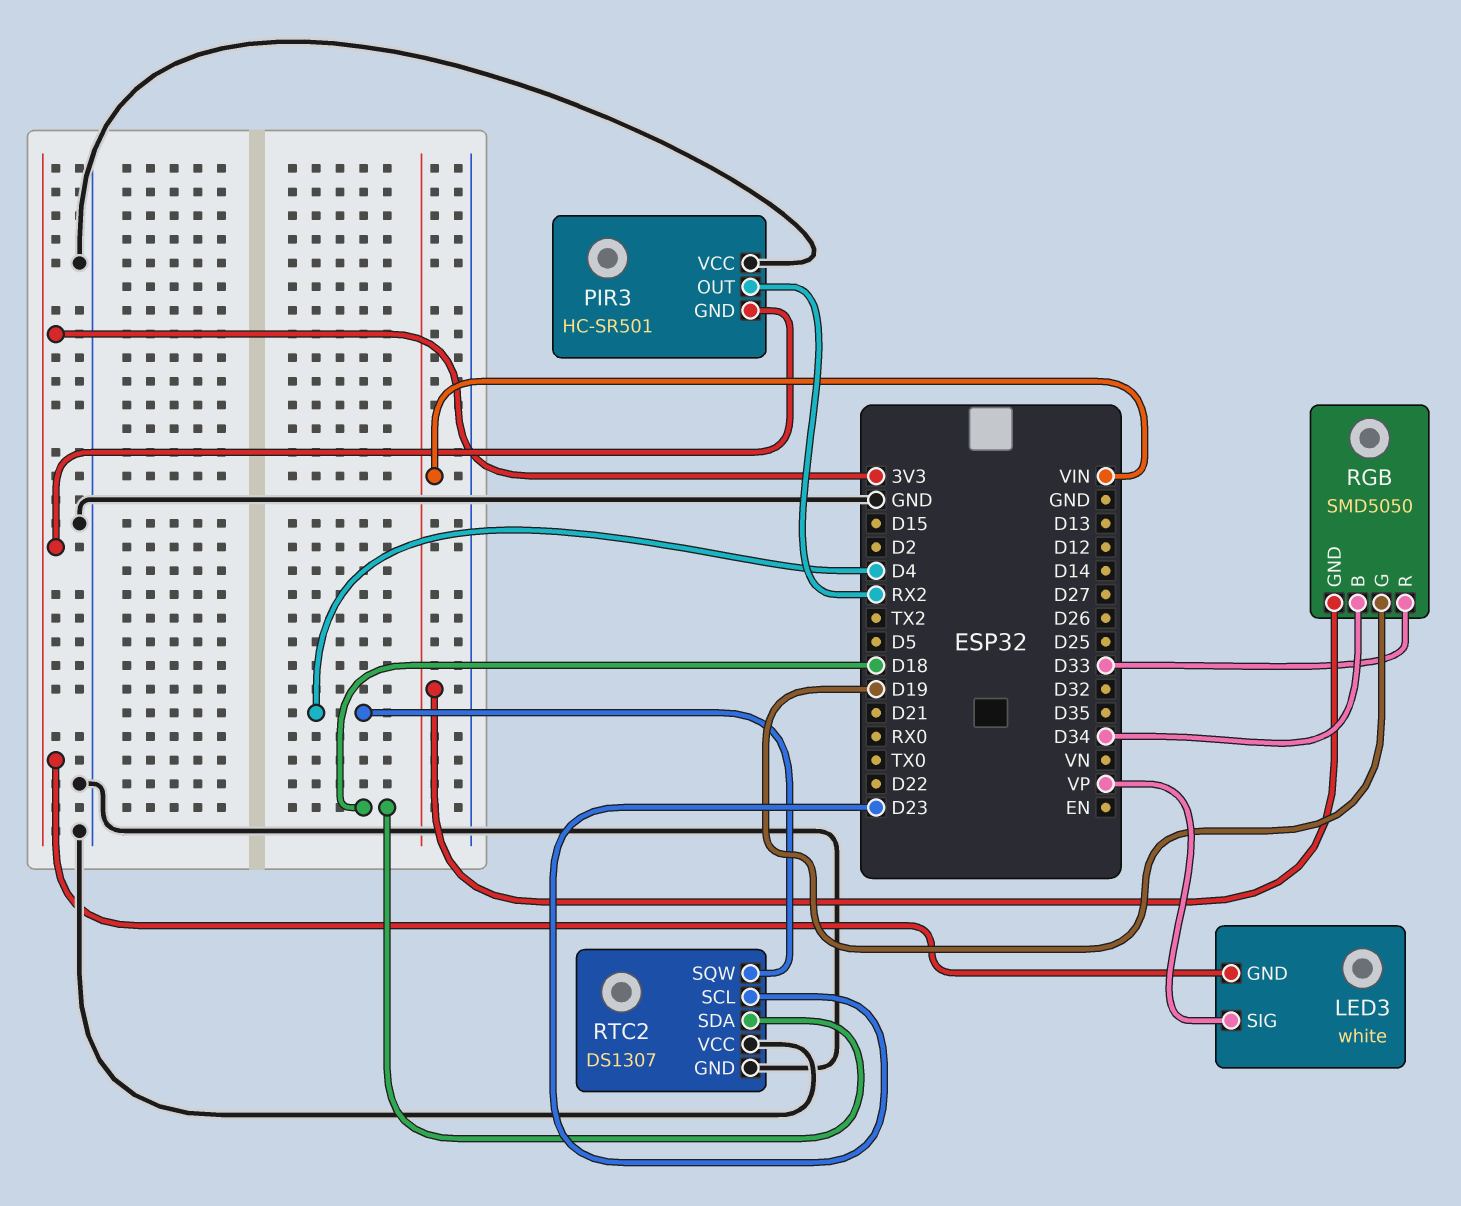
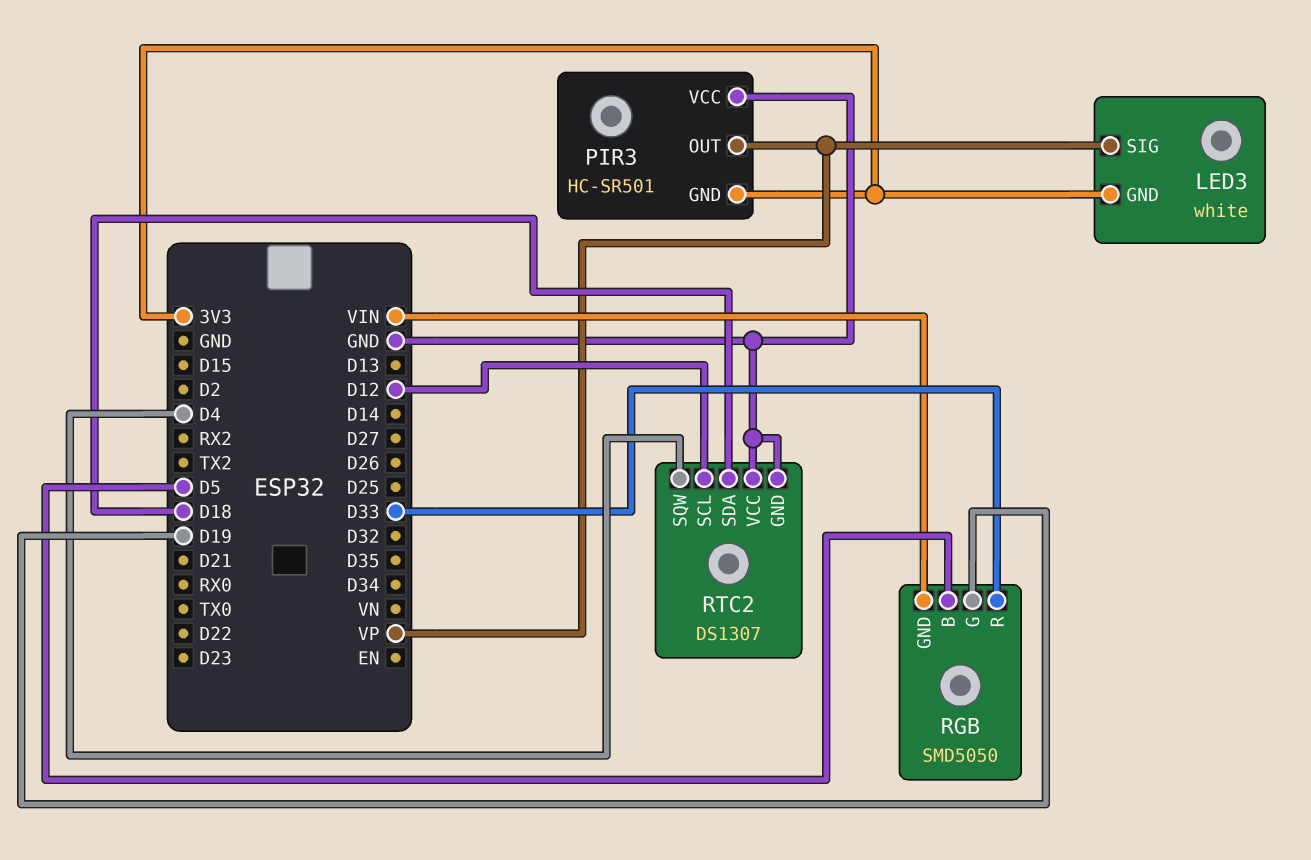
PIR3 pin OUT: RX2 -> VP
RGB pin B: D34 -> D5
RTC2 pin SCL: D23 -> D12

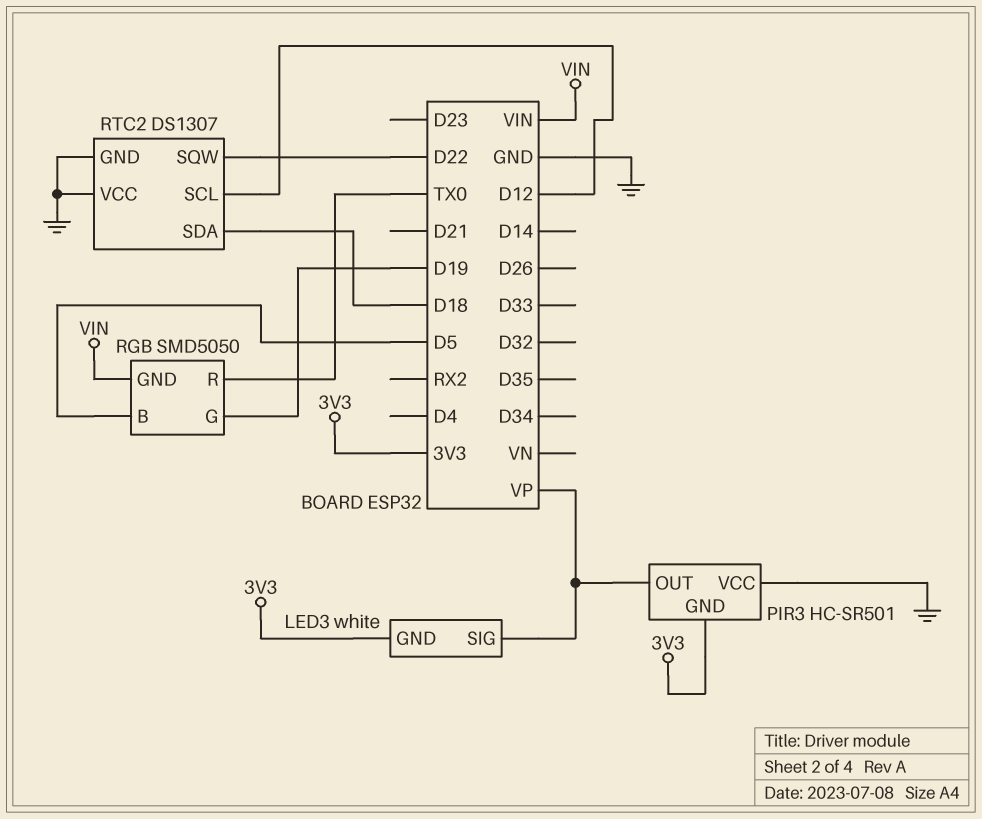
RGB pin R: D33 -> TX0
RTC2 pin SQW: D4 -> D22

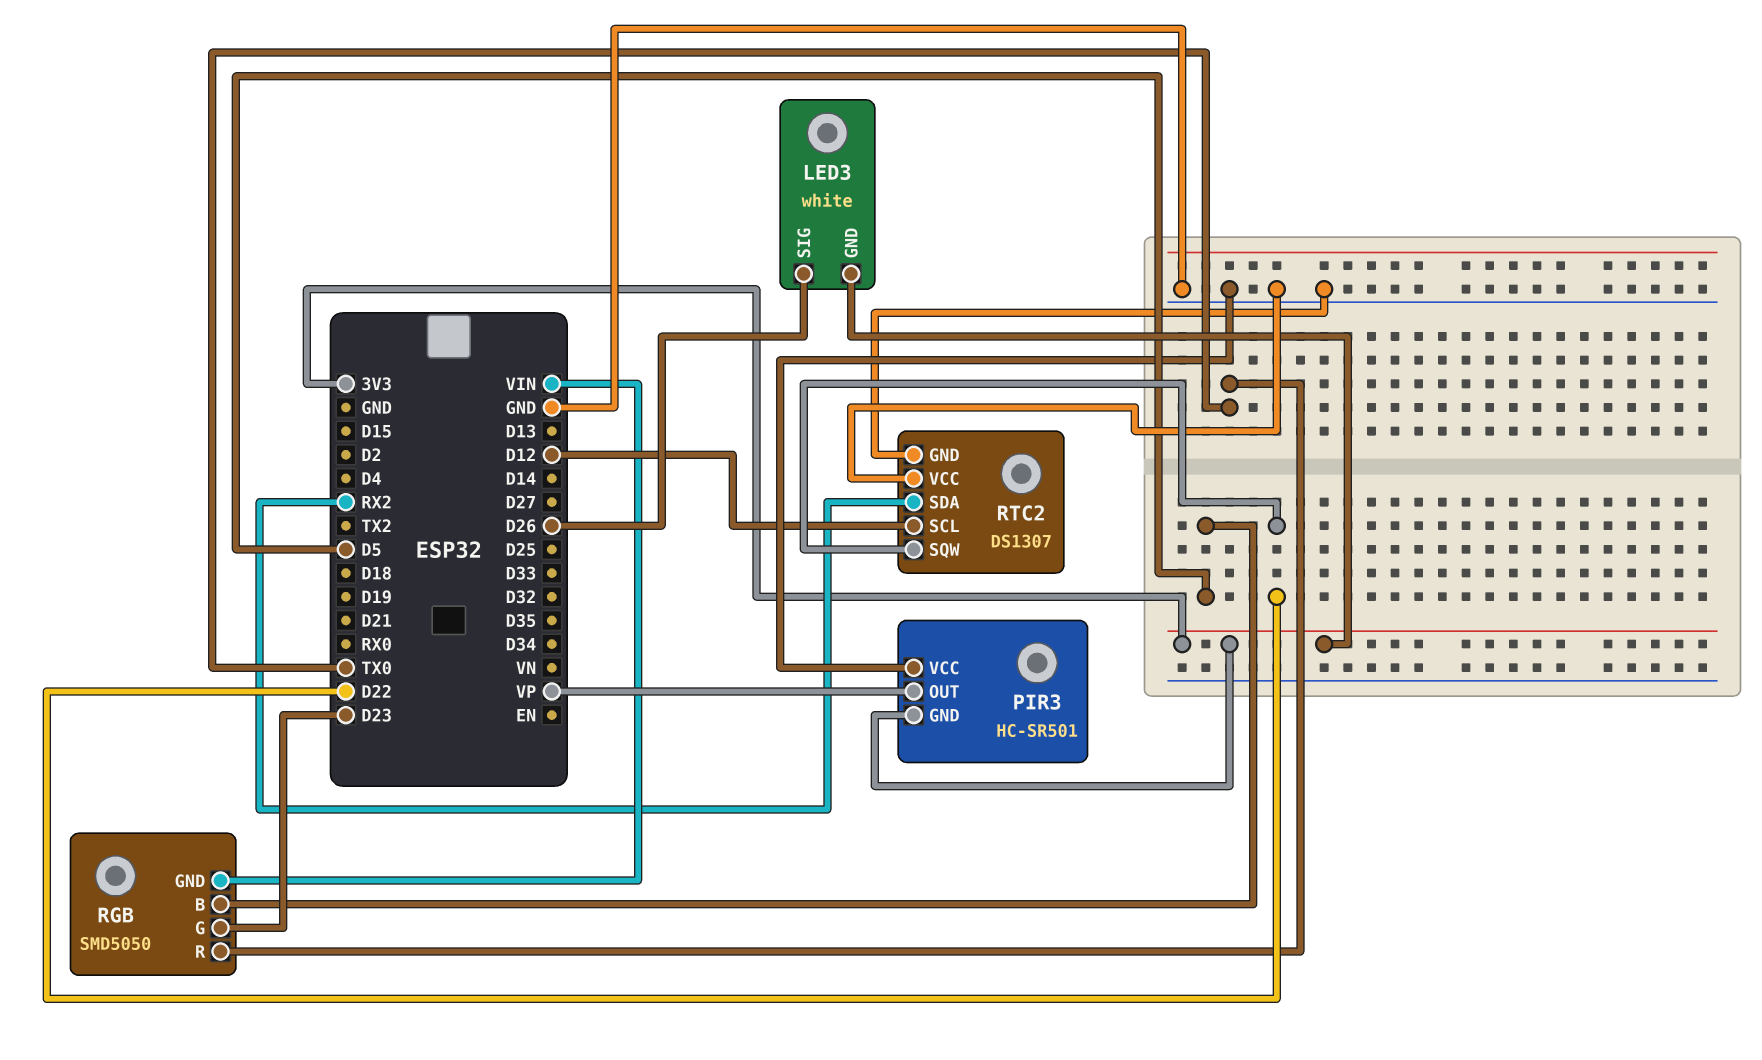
LED3 pin SIG: VP -> D26
RGB pin G: D19 -> D23
RTC2 pin SDA: D18 -> RX2

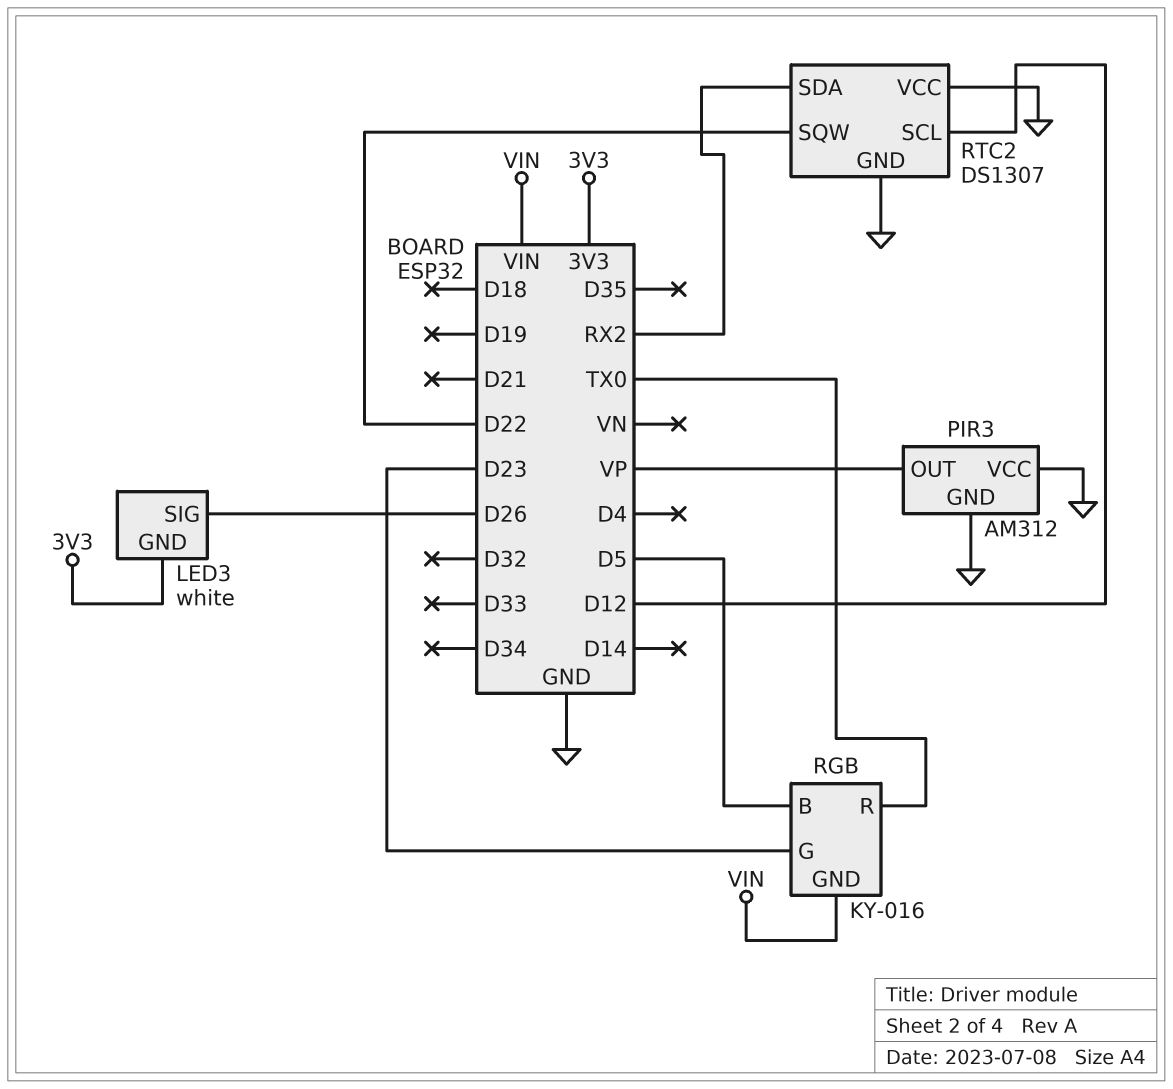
PIR3: HC-SR501 -> AM312
PIR3 pin GND: 3V3 -> GND
RGB: SMD5050 -> KY-016

